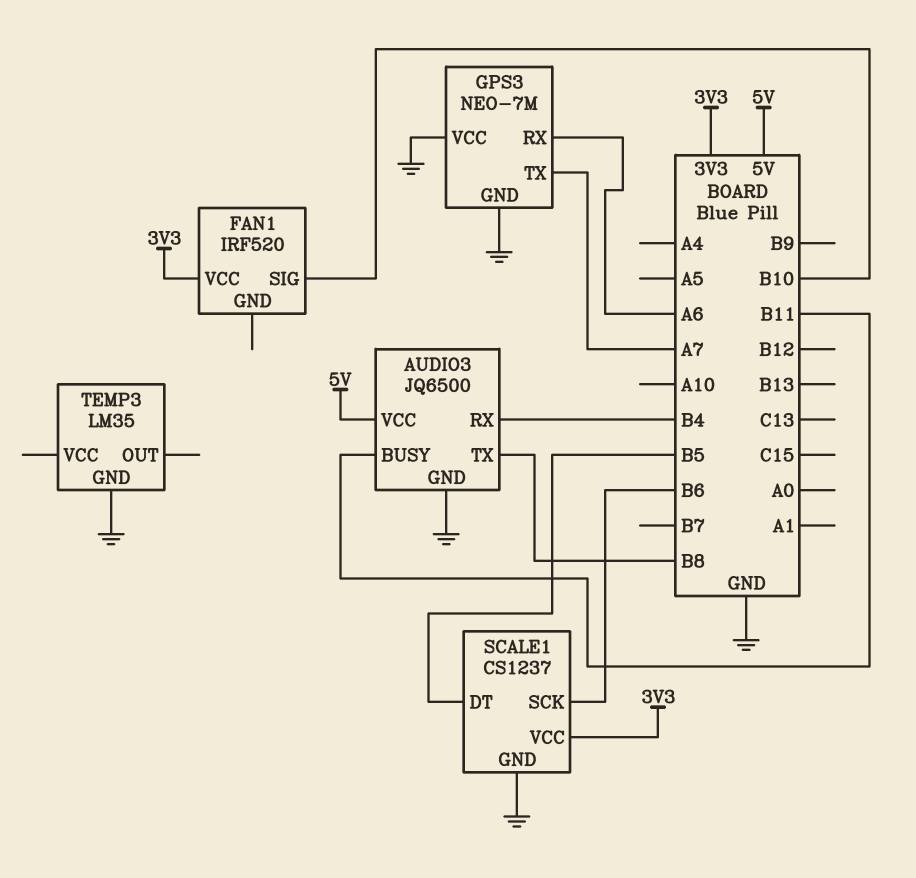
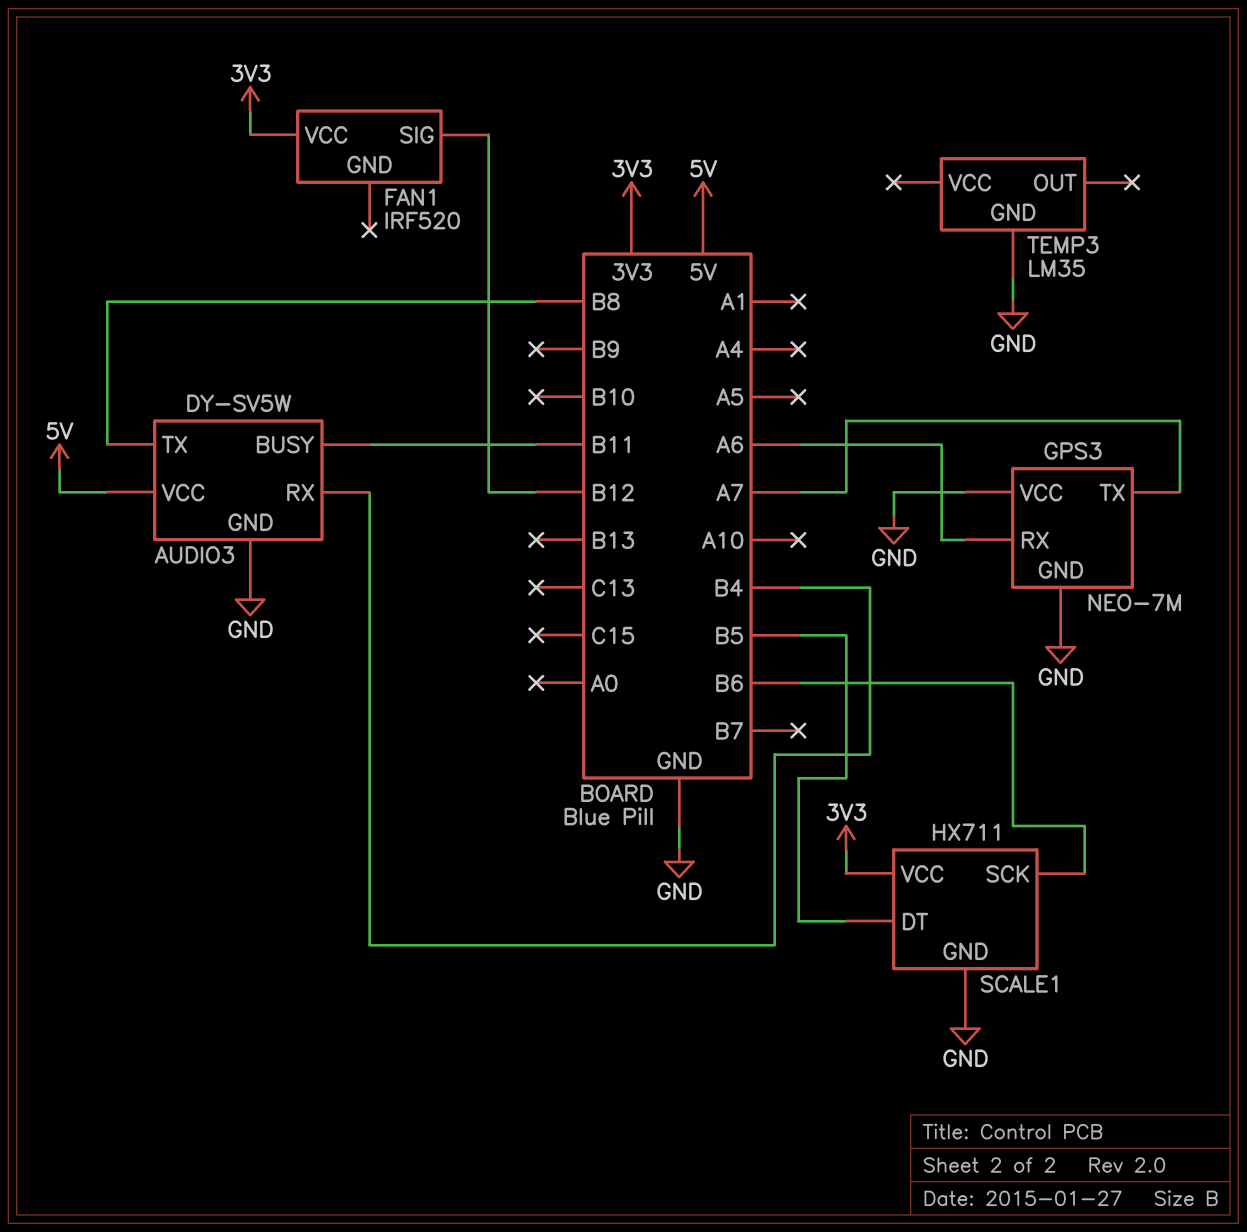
AUDIO3: JQ6500 -> DY-SV5W
FAN1 pin SIG: B10 -> B12
SCALE1: CS1237 -> HX711

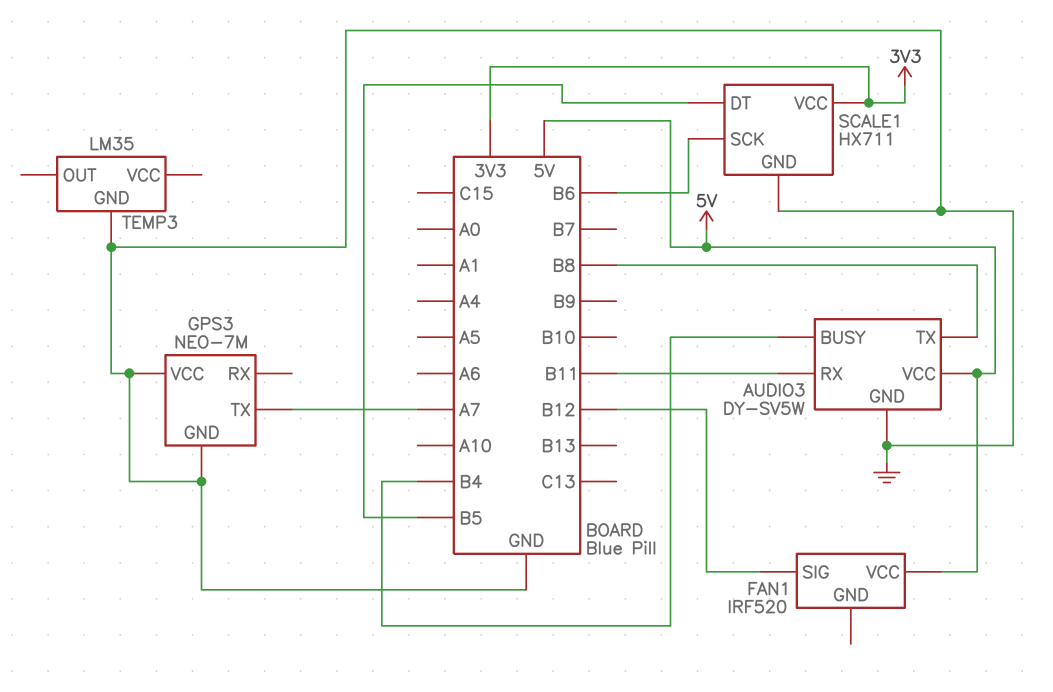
AUDIO3 pin BUSY: B11 -> B4
AUDIO3 pin RX: B4 -> B11
FAN1 pin VCC: 3V3 -> 5V
GPS3 pin RX: A6 -> none

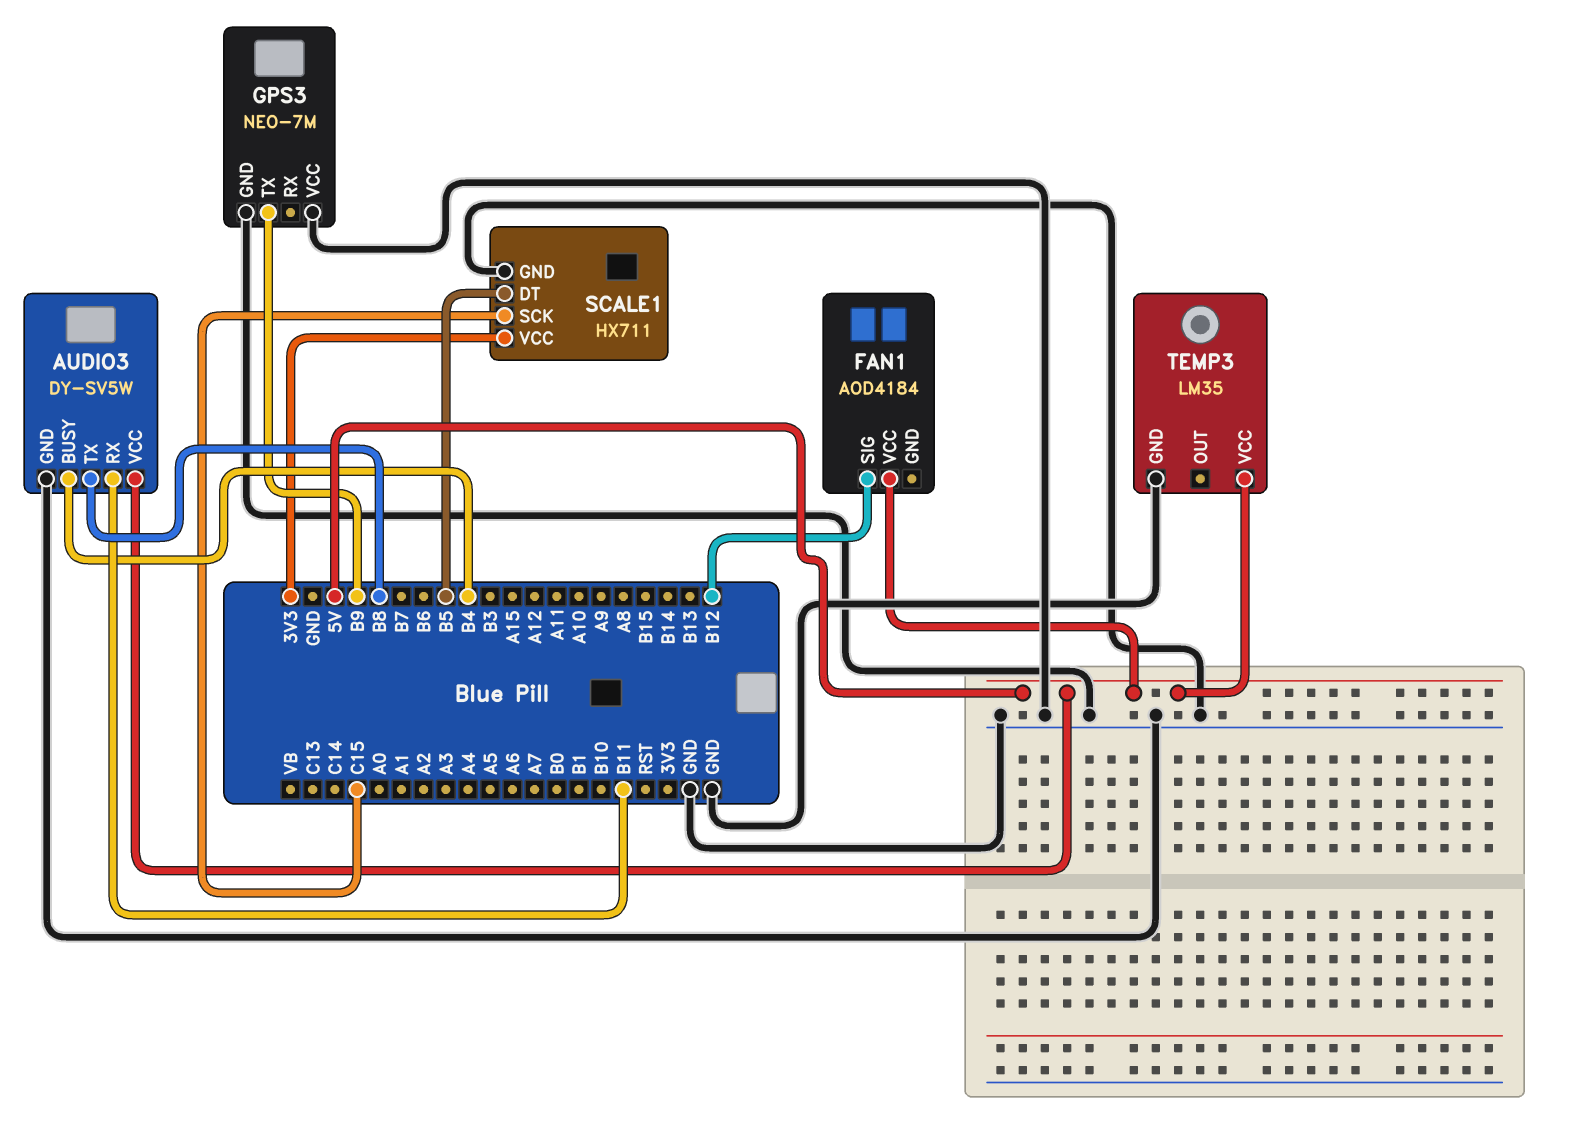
FAN1: IRF520 -> AOD4184
GPS3 pin TX: A7 -> B9
SCALE1 pin SCK: B6 -> C15
TEMP3 pin VCC: none -> 5V

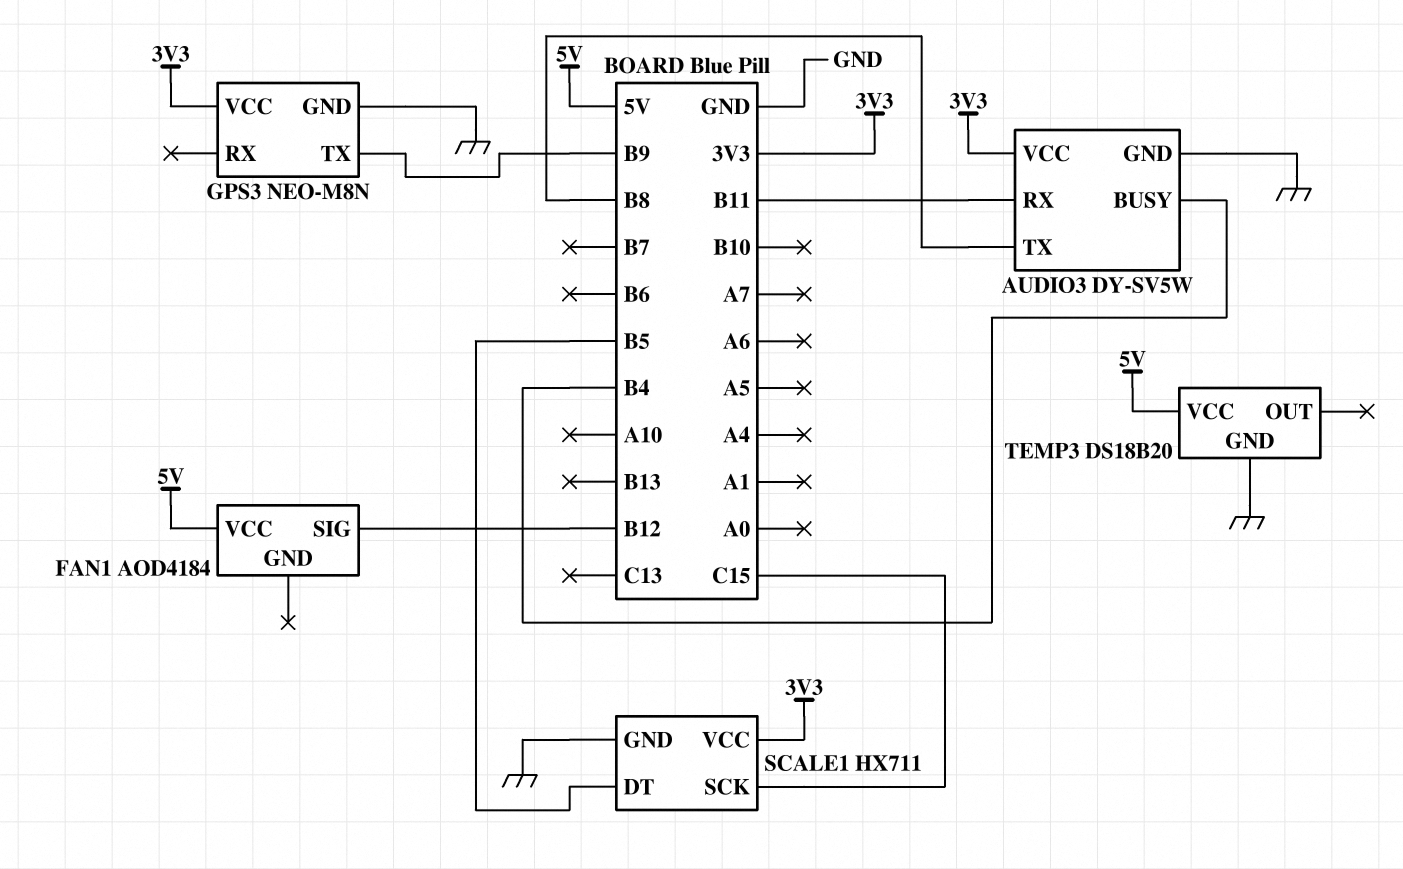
AUDIO3 pin VCC: 5V -> 3V3
GPS3: NEO-7M -> NEO-M8N
GPS3 pin VCC: GND -> 3V3
TEMP3: LM35 -> DS18B20

